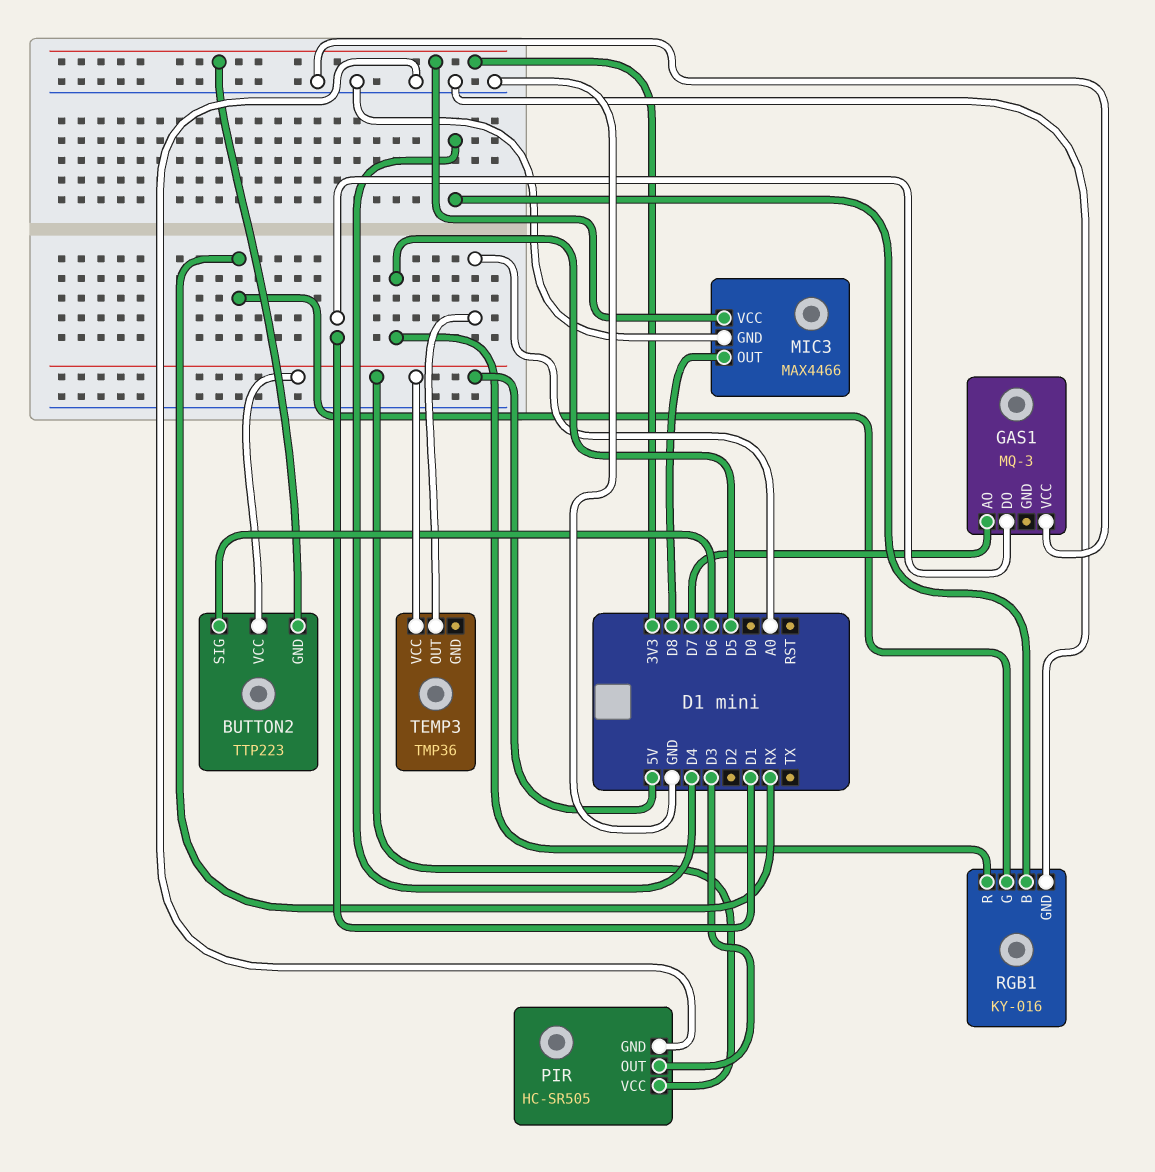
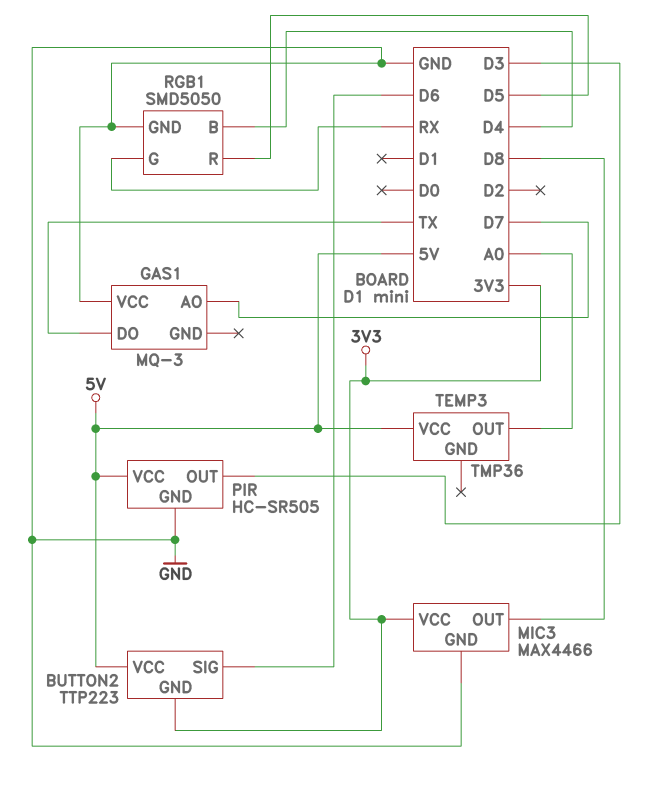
GAS1 pin DO: D1 -> TX
RGB1: KY-016 -> SMD5050

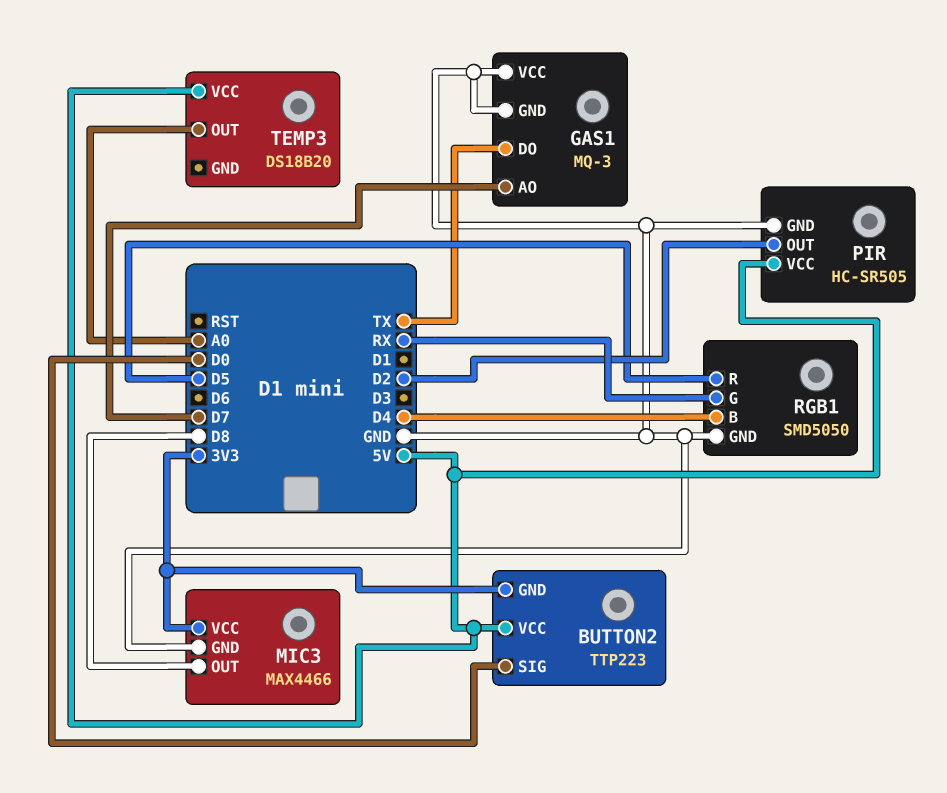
BUTTON2 pin SIG: D6 -> D0
GAS1 pin GND: none -> GND
PIR pin OUT: D3 -> D2
TEMP3: TMP36 -> DS18B20

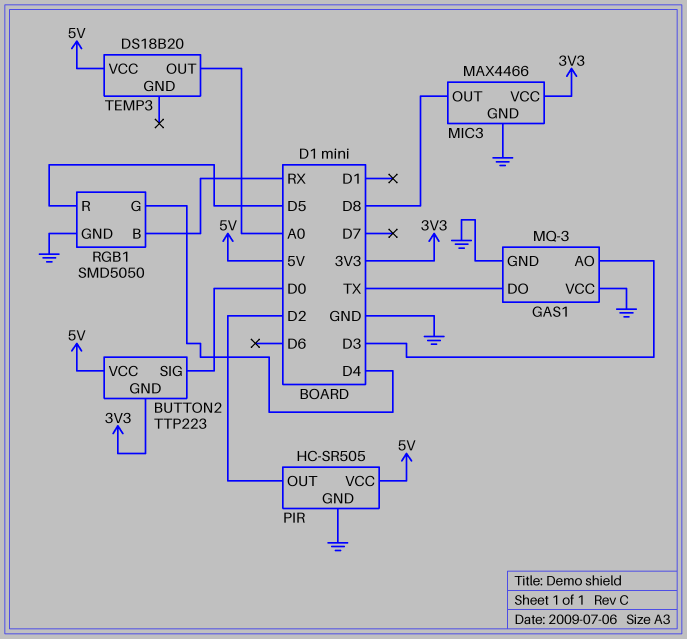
GAS1 pin AO: D7 -> D3
RGB1 pin B: D4 -> RX
RGB1 pin G: RX -> D4

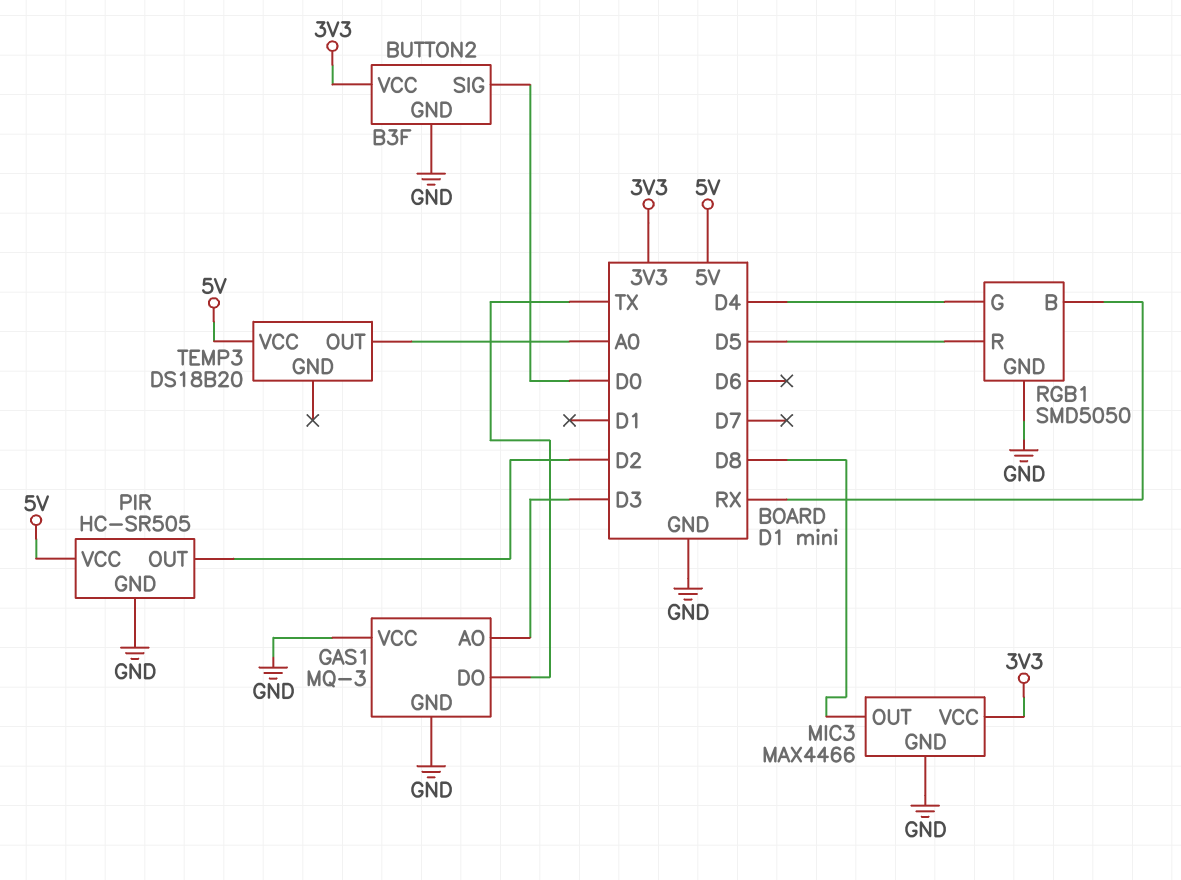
BUTTON2: TTP223 -> B3F
BUTTON2 pin GND: 3V3 -> GND
BUTTON2 pin VCC: 5V -> 3V3

